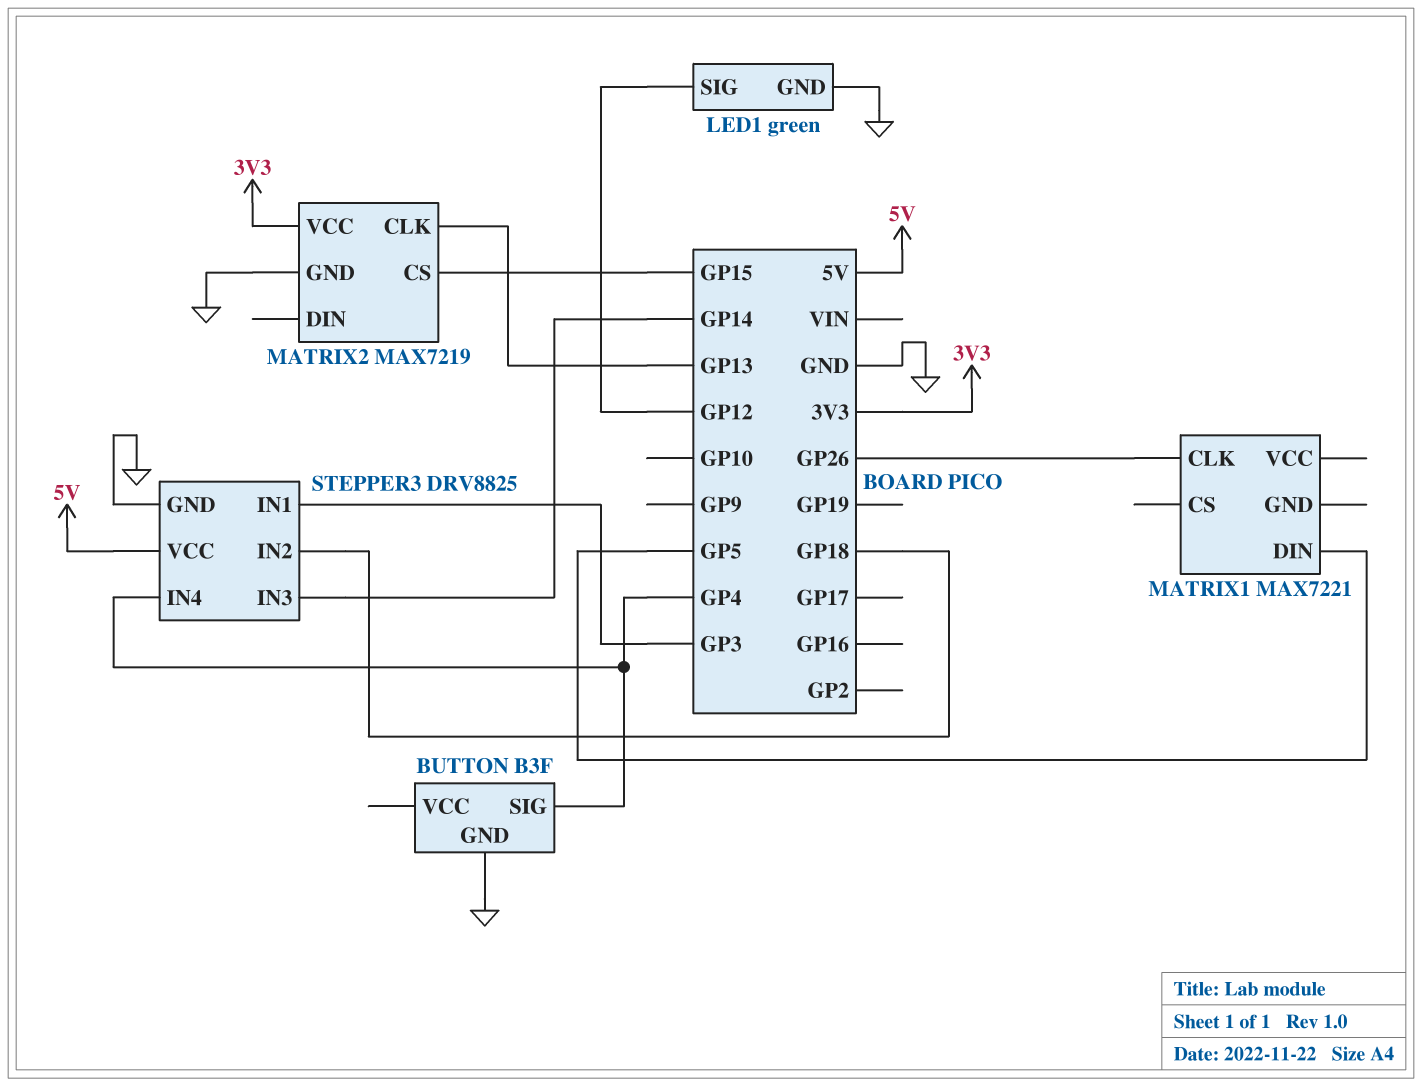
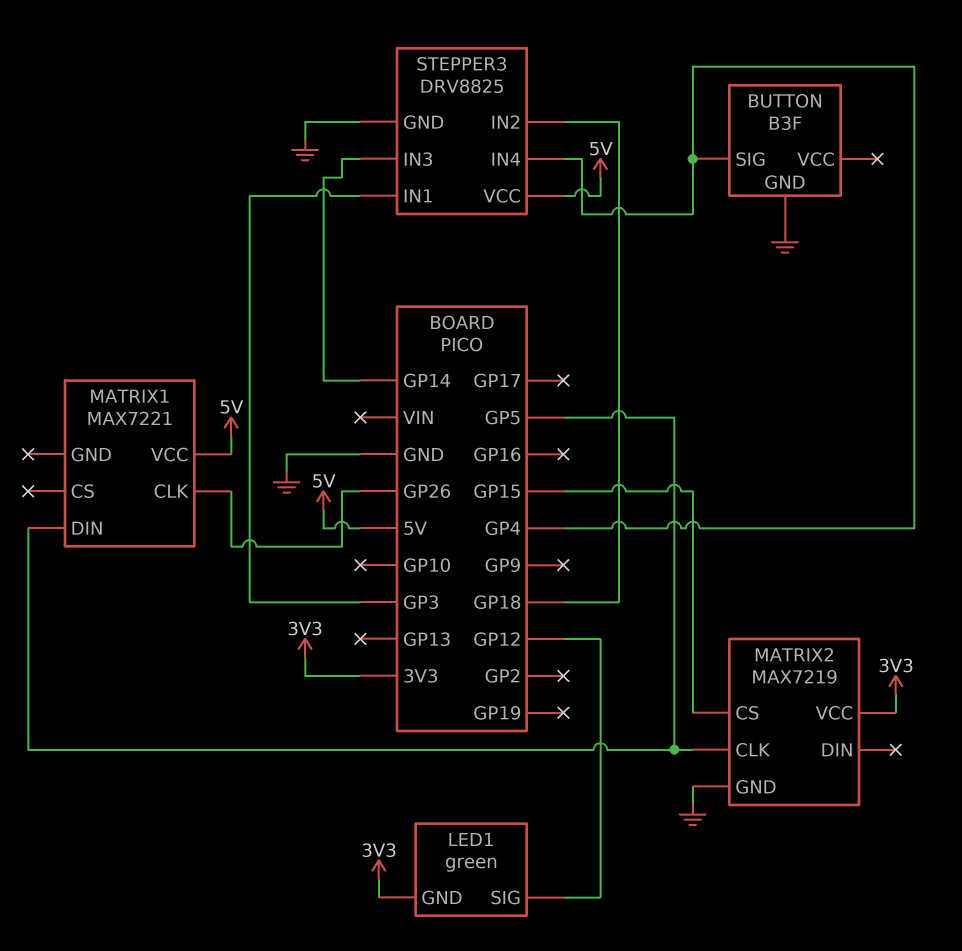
LED1 pin GND: GND -> 3V3
MATRIX1 pin VCC: none -> 5V
MATRIX2 pin CLK: GP13 -> GP5

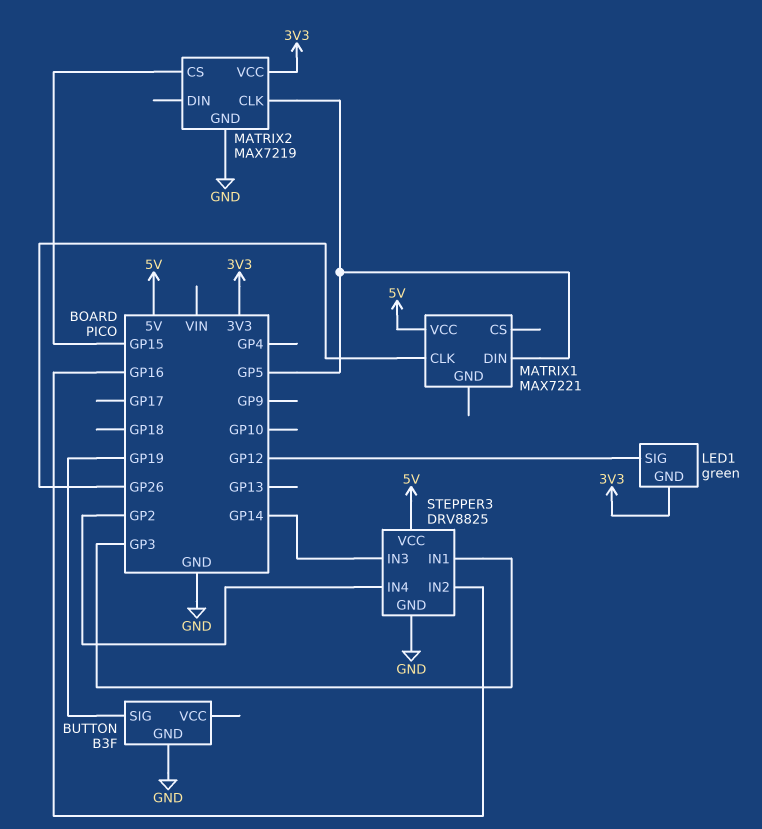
BUTTON pin SIG: GP4 -> GP19
STEPPER3 pin IN2: GP18 -> GP16
STEPPER3 pin IN4: GP4 -> GP2

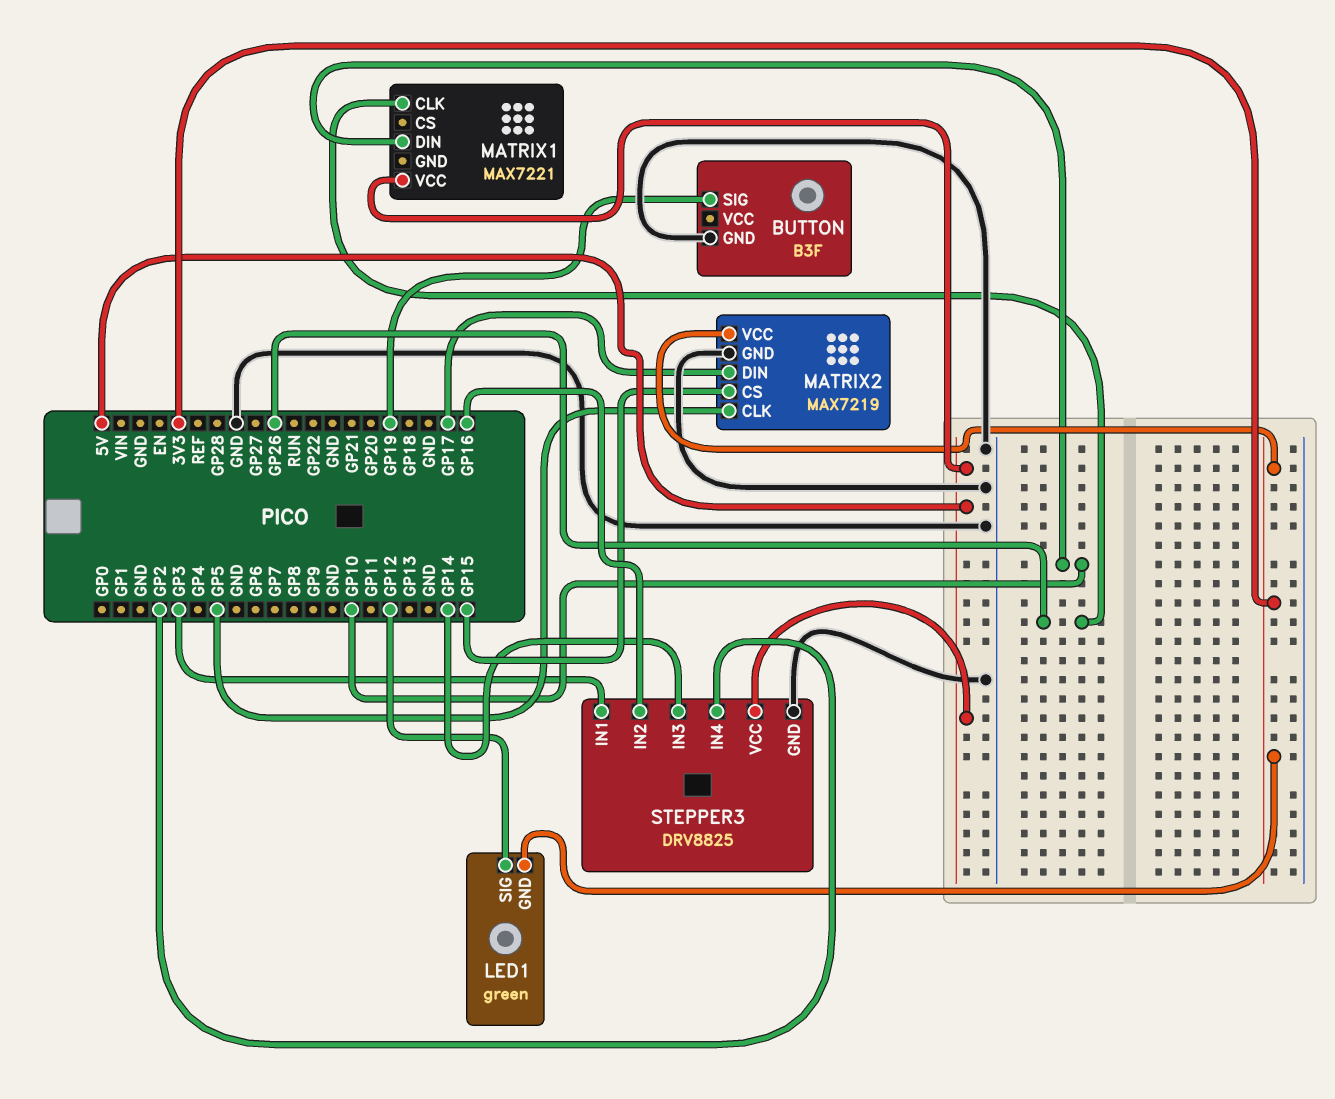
MATRIX1 pin DIN: GP5 -> GP10
MATRIX2 pin DIN: none -> GP17

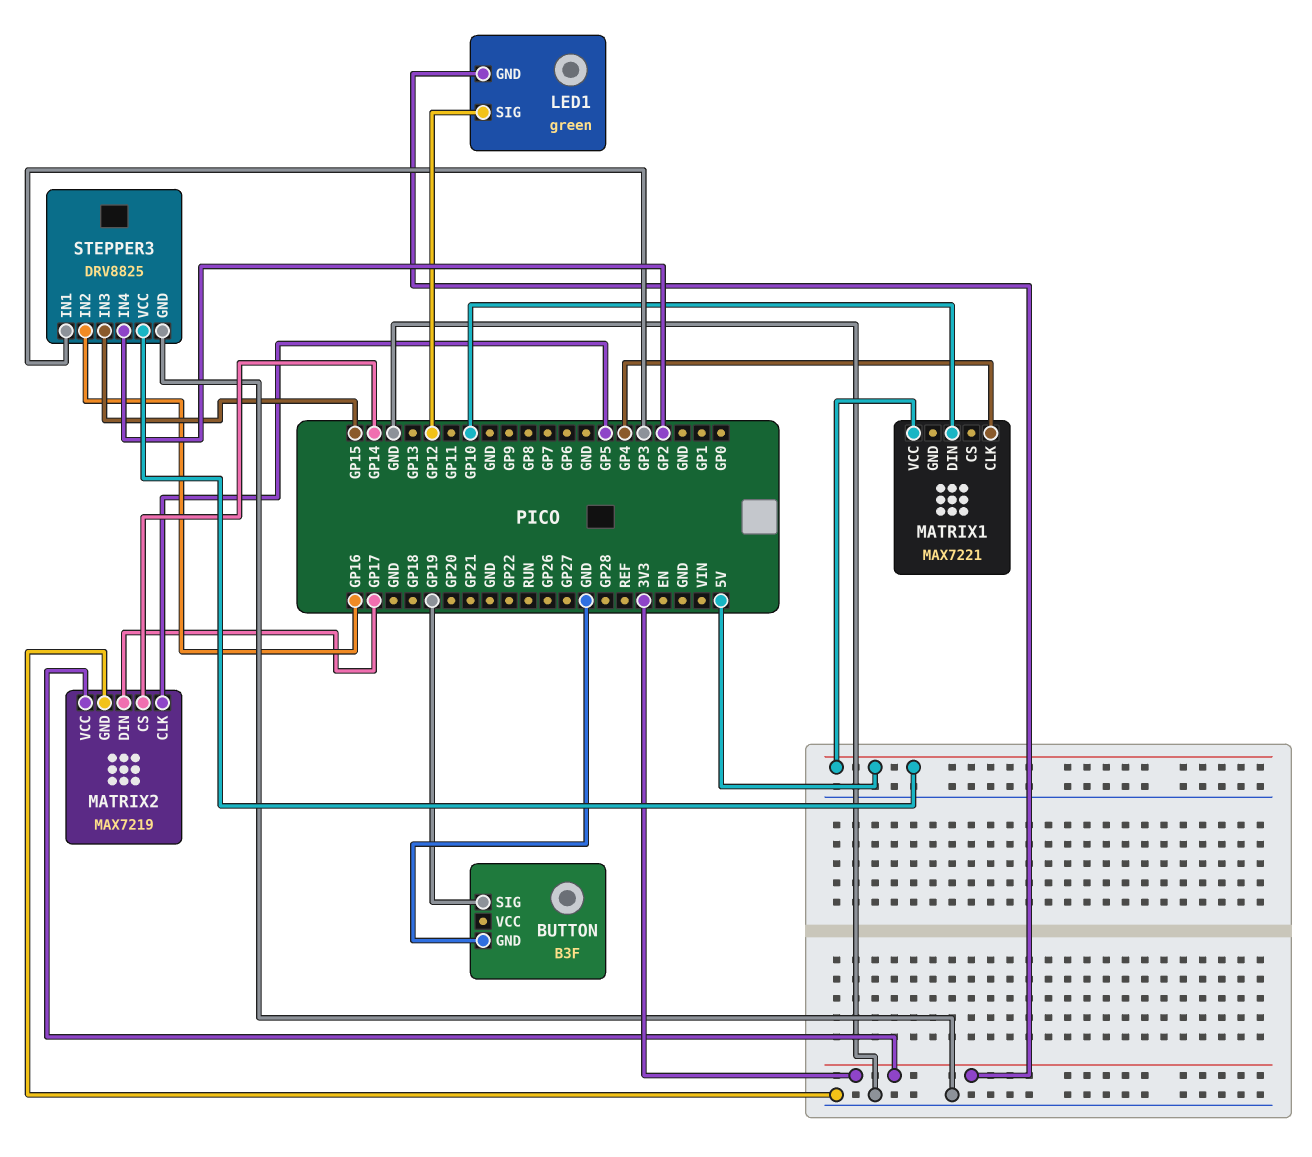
MATRIX1 pin CLK: GP26 -> GP4
MATRIX2 pin CS: GP15 -> GP14
STEPPER3 pin IN3: GP14 -> GP15

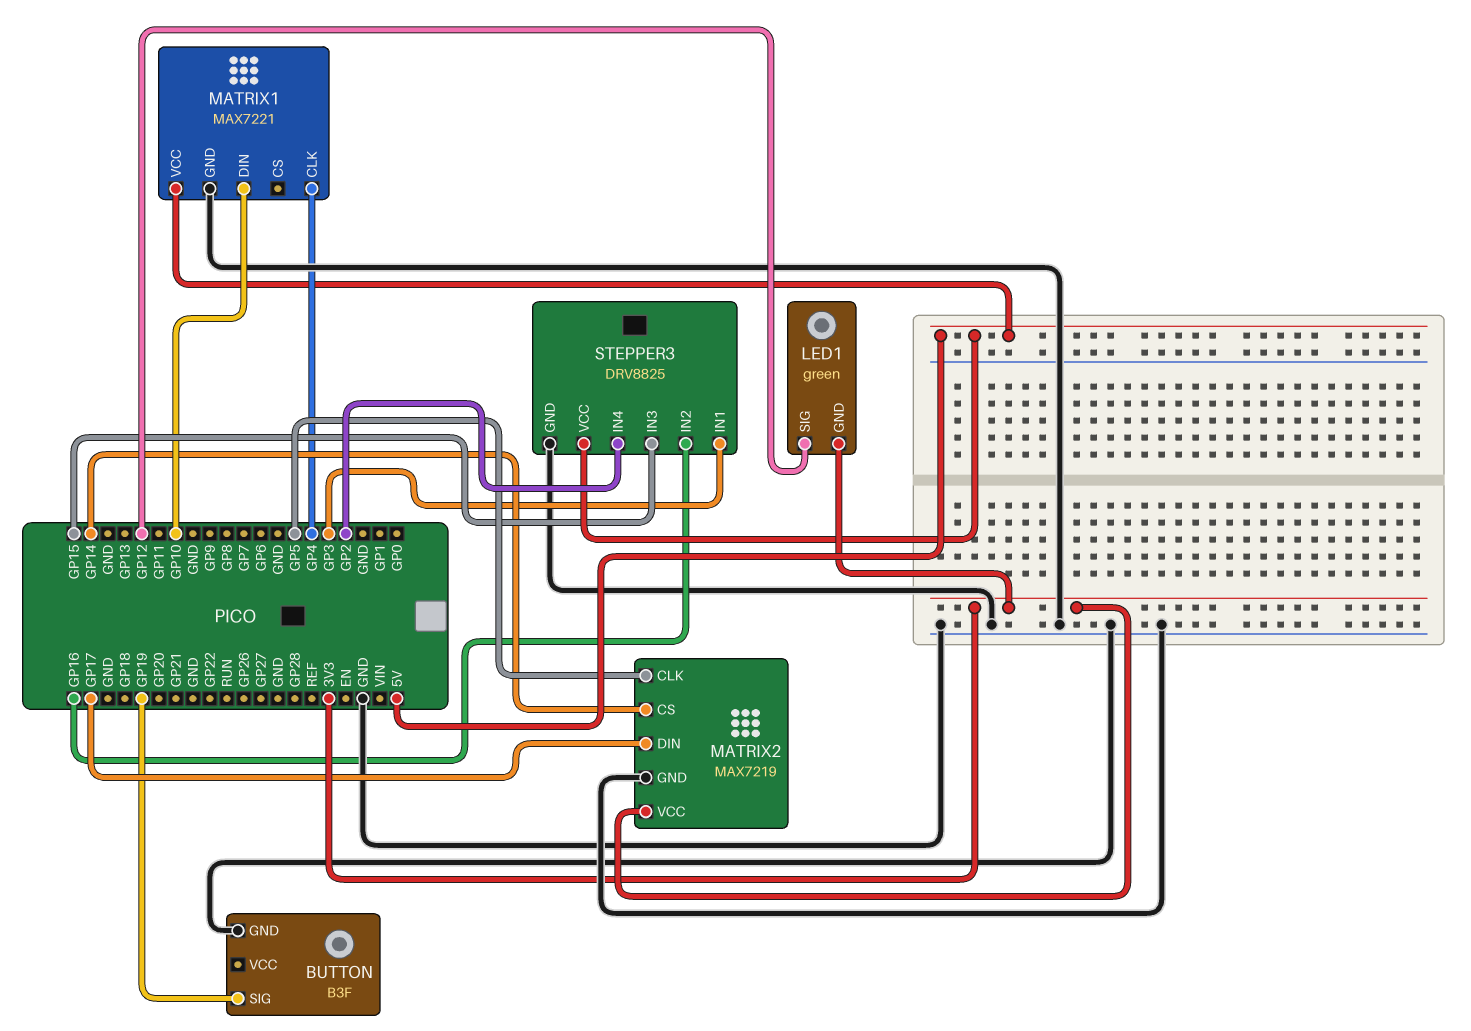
MATRIX1 pin GND: none -> GND

